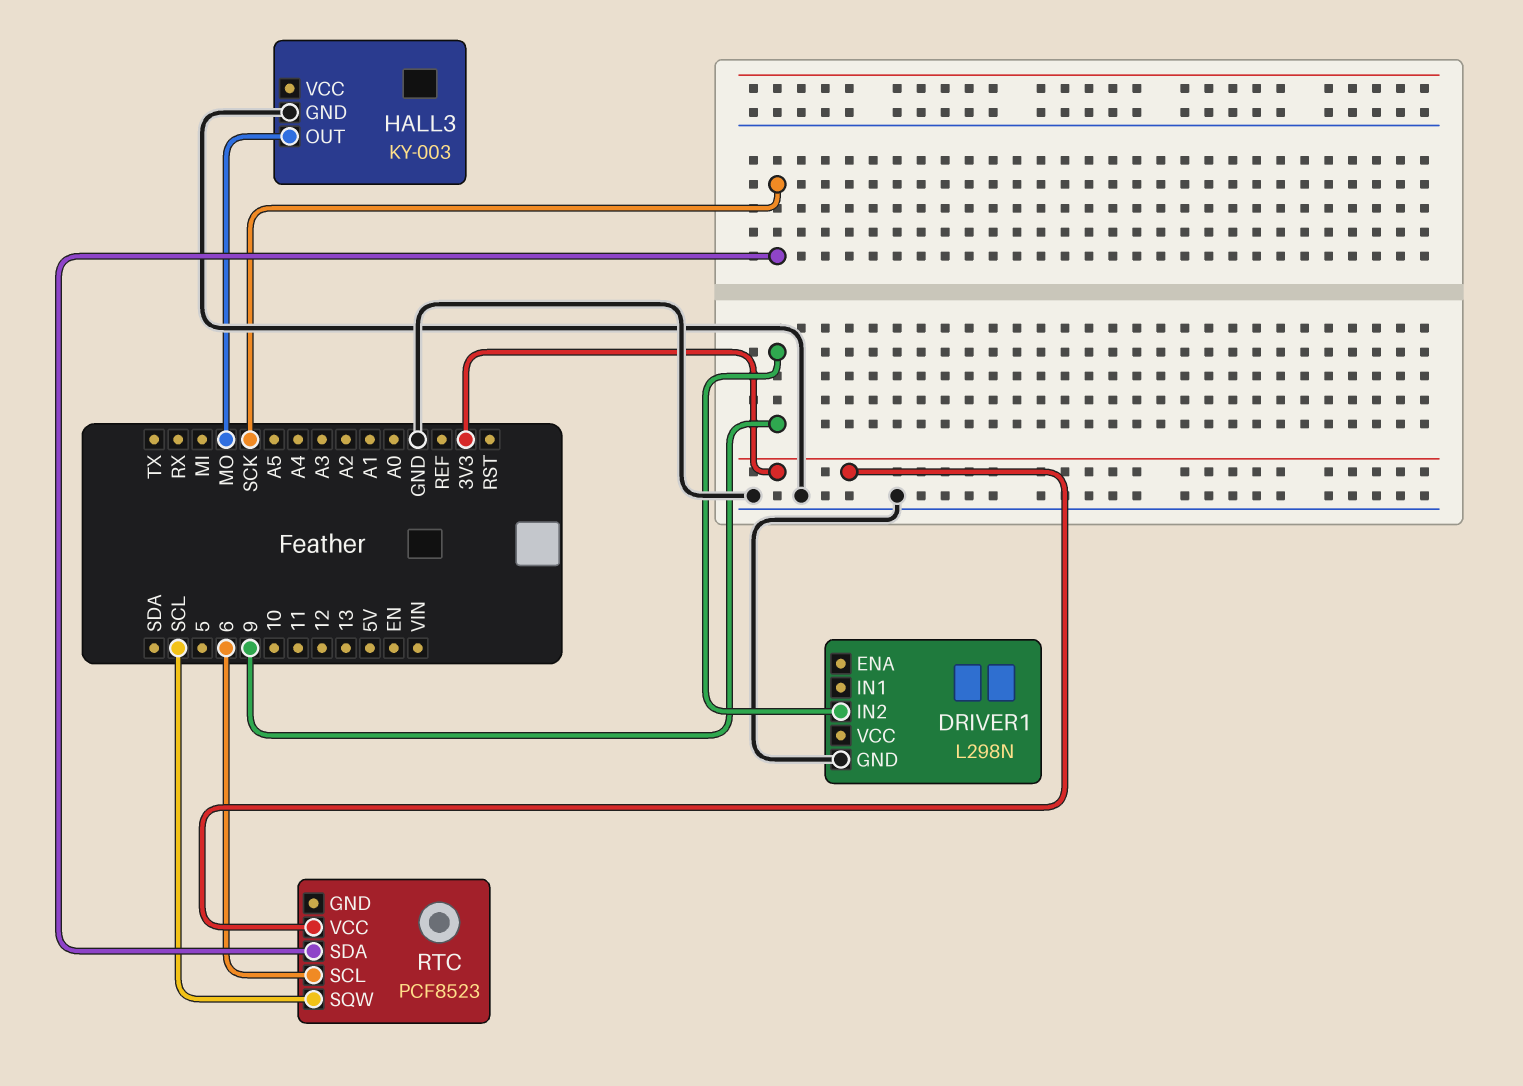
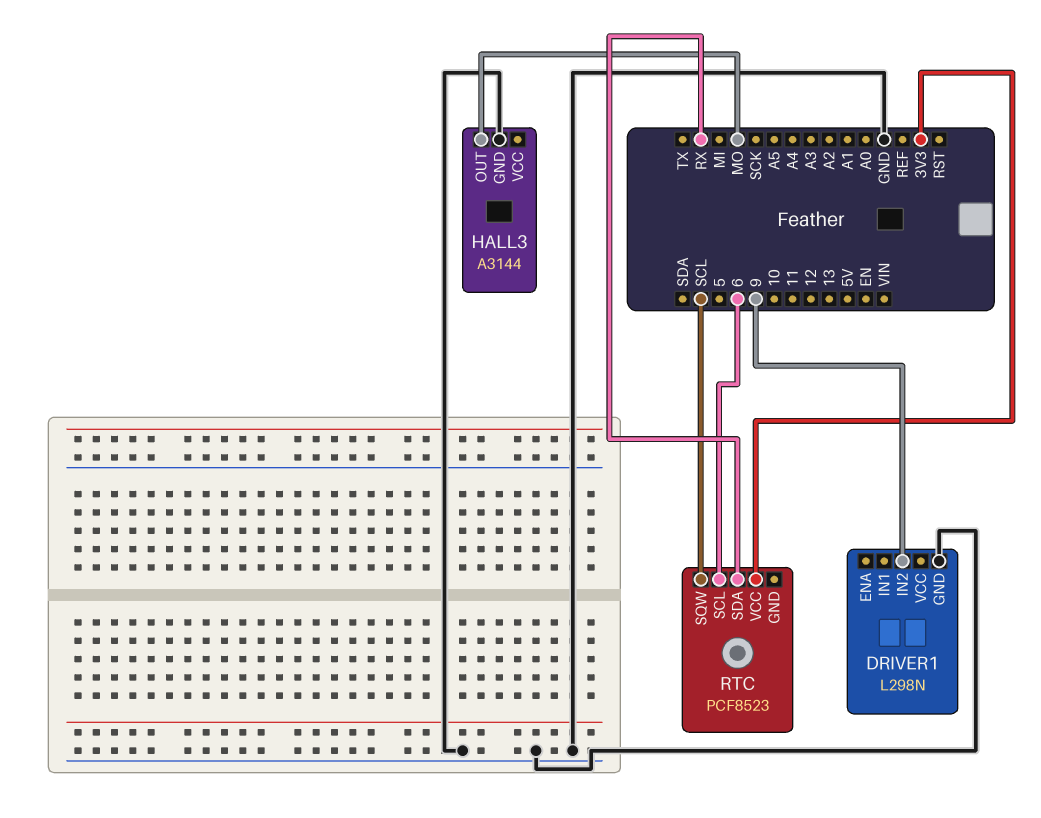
HALL3: KY-003 -> A3144
RTC pin SDA: SCK -> RX

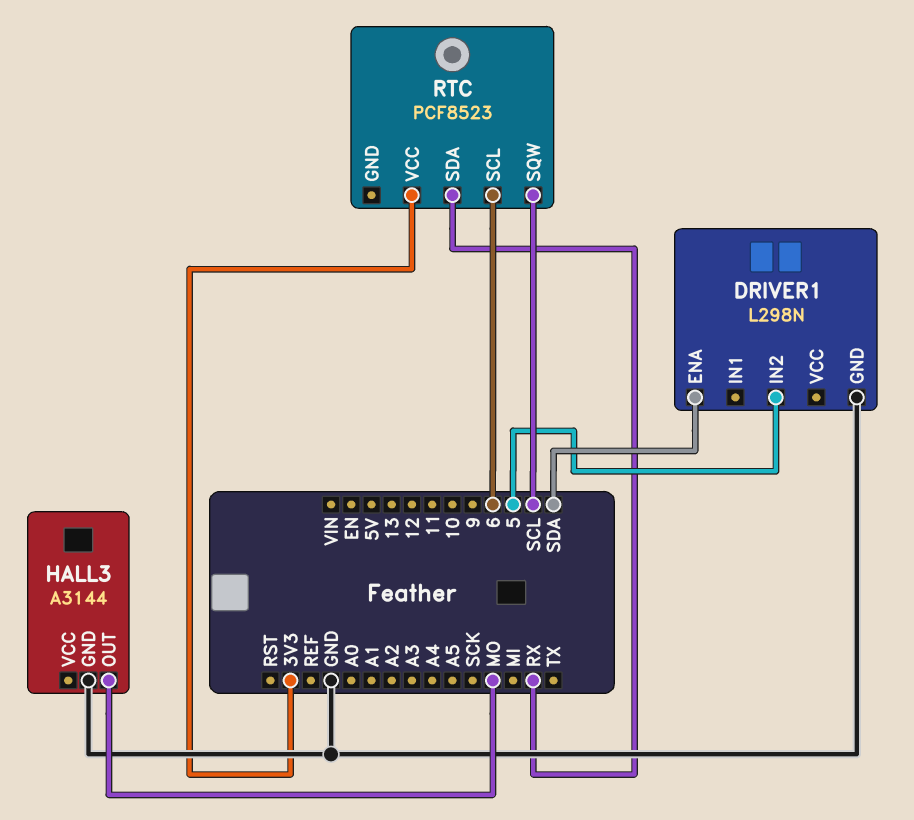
DRIVER1 pin ENA: none -> SDA
DRIVER1 pin IN2: 9 -> 5

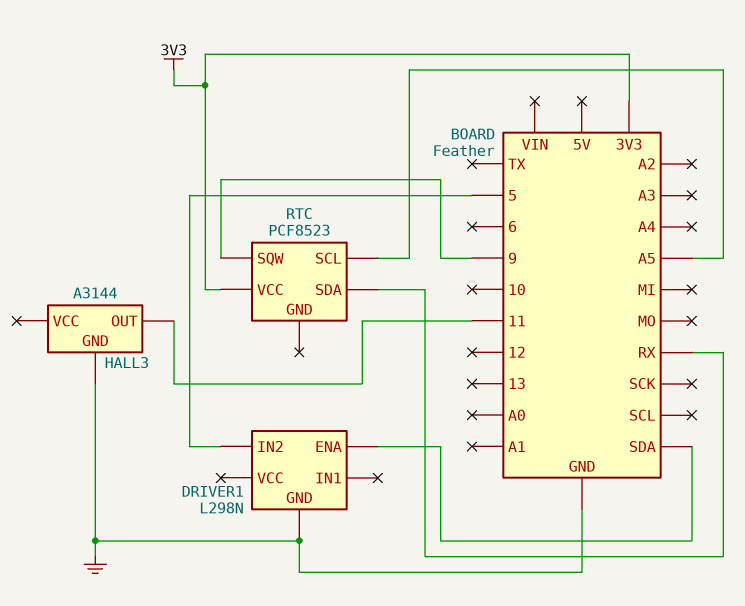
HALL3 pin OUT: MO -> 11
RTC pin SCL: 6 -> A5
RTC pin SQW: SCL -> 9

